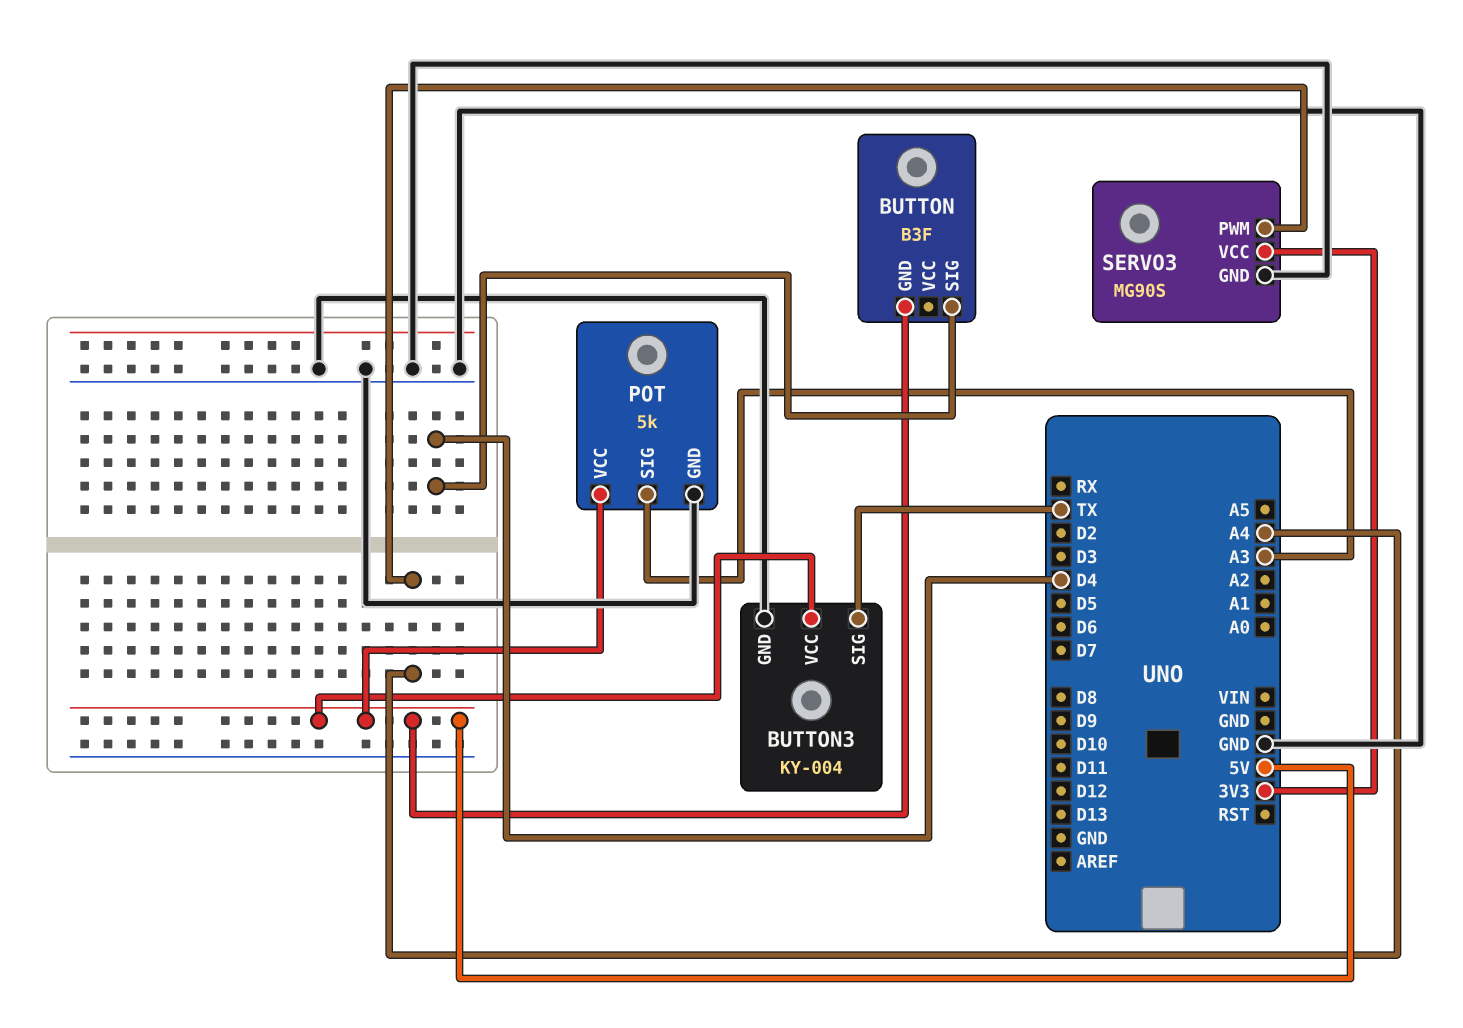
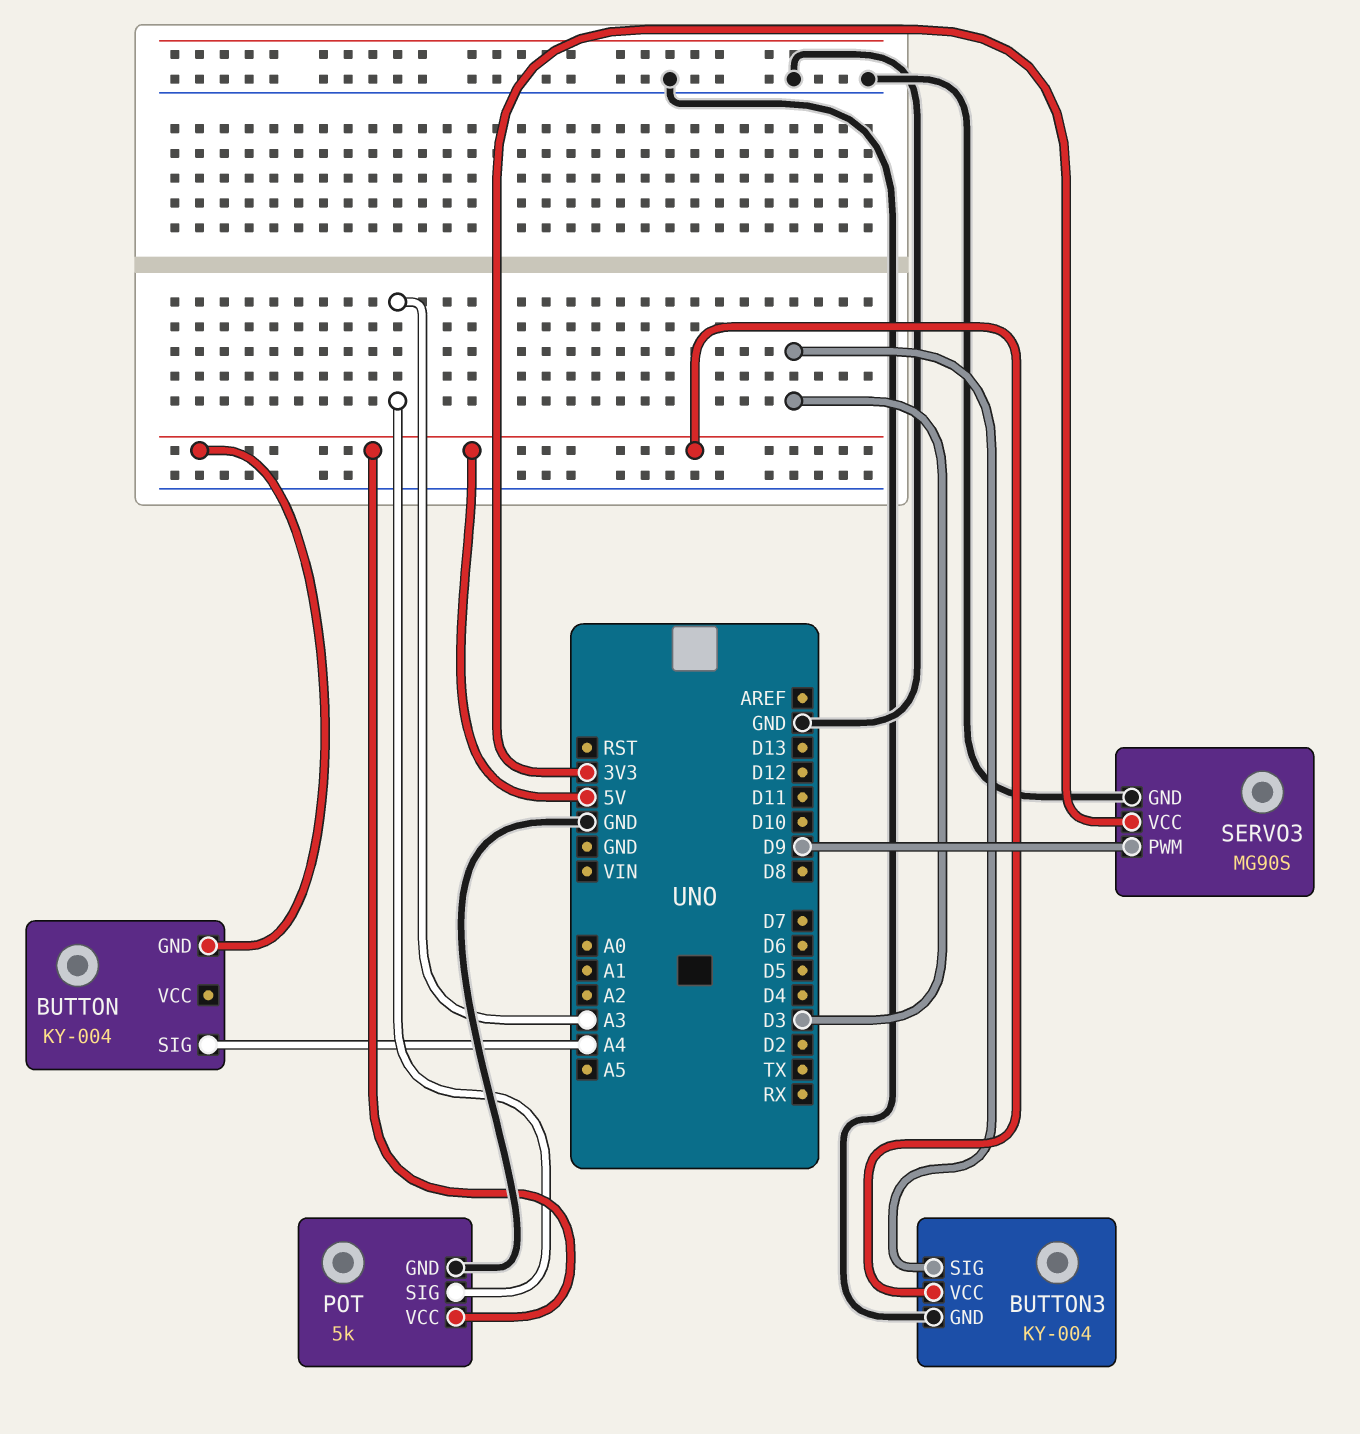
BUTTON: B3F -> KY-004
BUTTON pin SIG: D4 -> A4
BUTTON3 pin SIG: TX -> D3
SERVO3 pin PWM: A4 -> D9

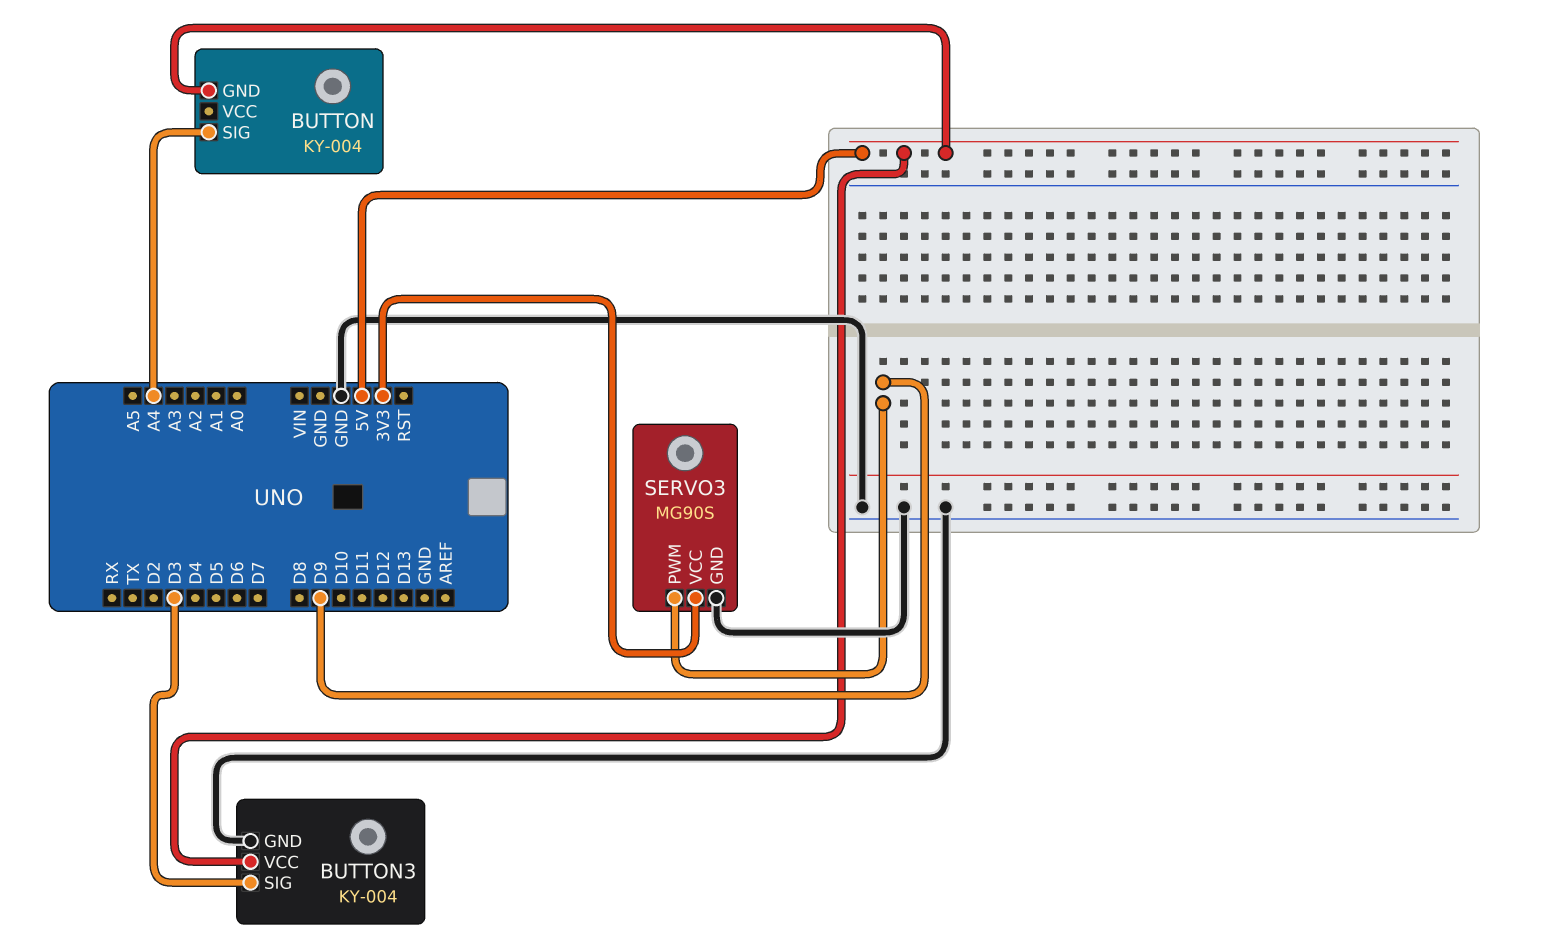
POT: 5k -> none
POT pin GND: GND -> none
POT pin SIG: A3 -> none
POT pin VCC: 5V -> none

